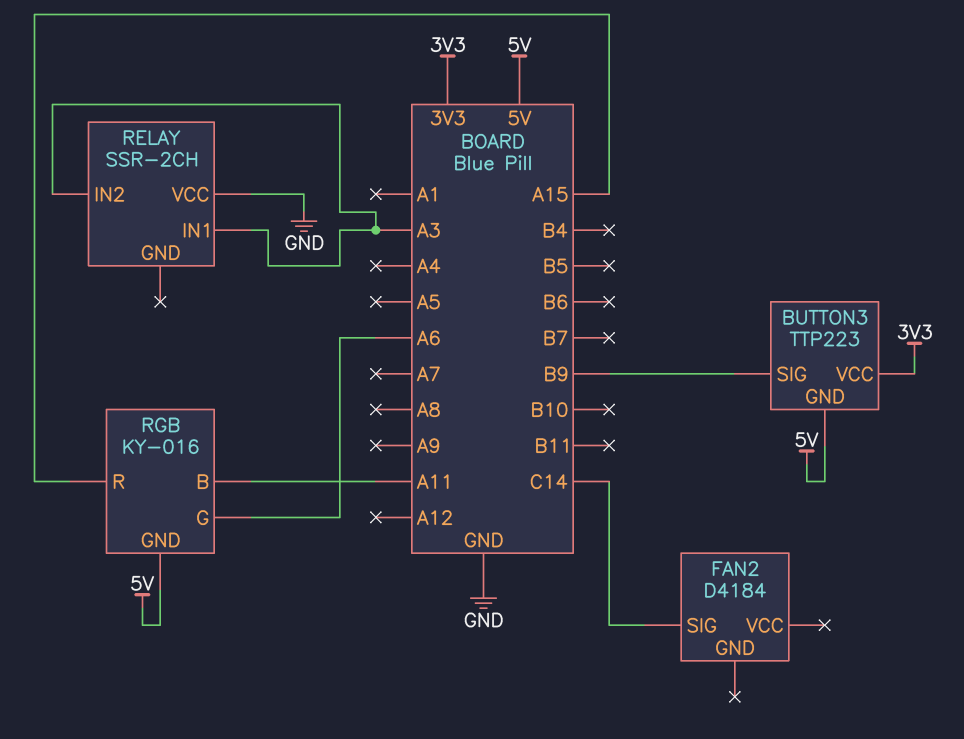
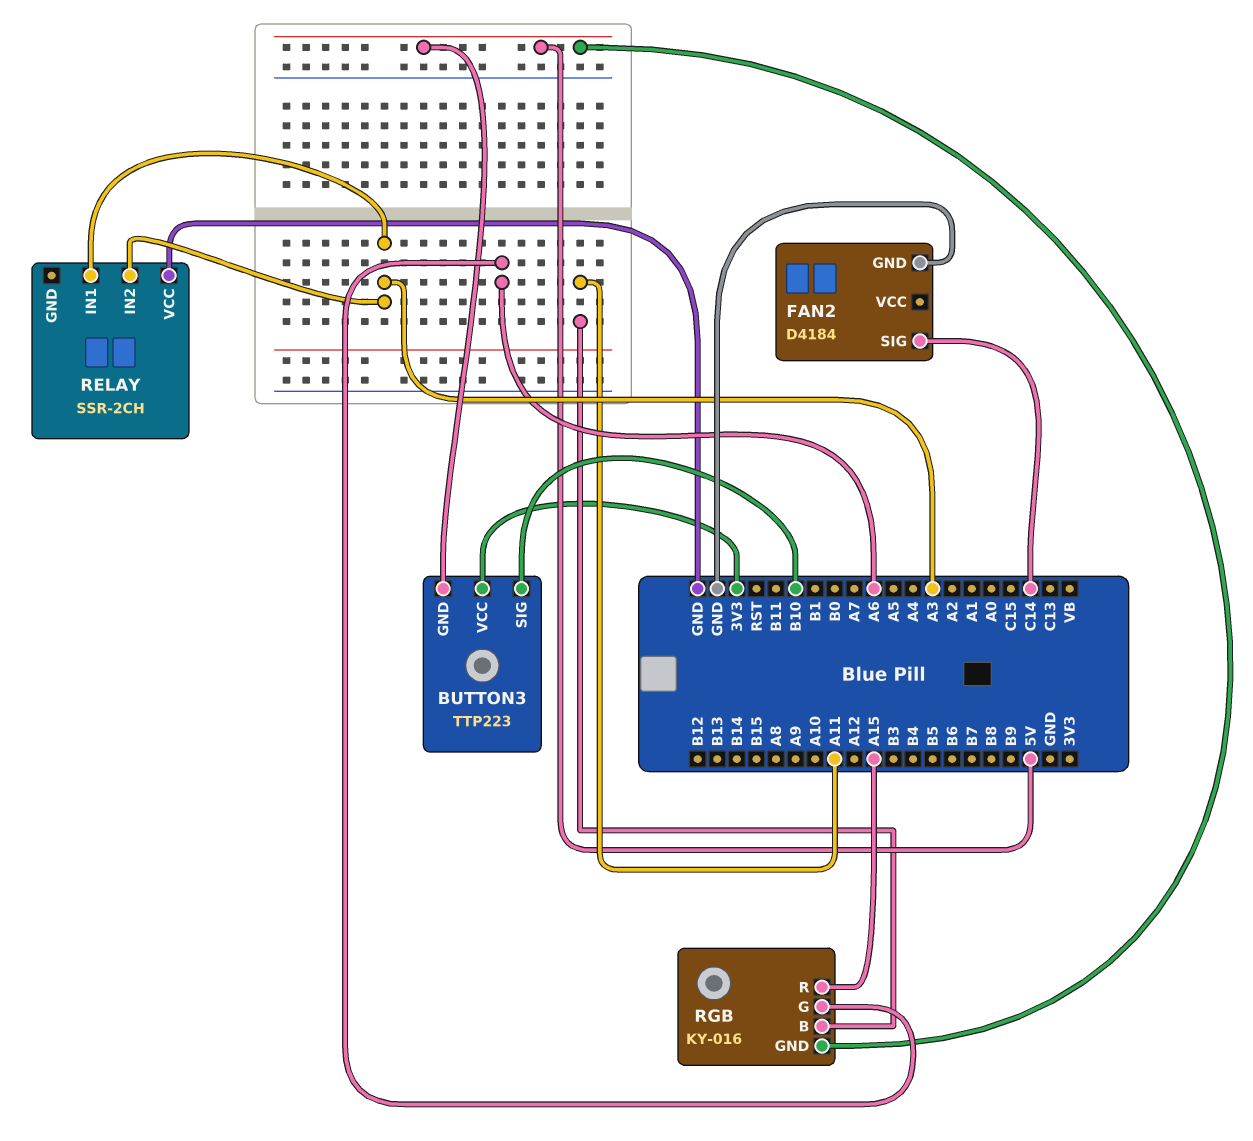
BUTTON3 pin SIG: B9 -> B10
FAN2 pin GND: none -> GND

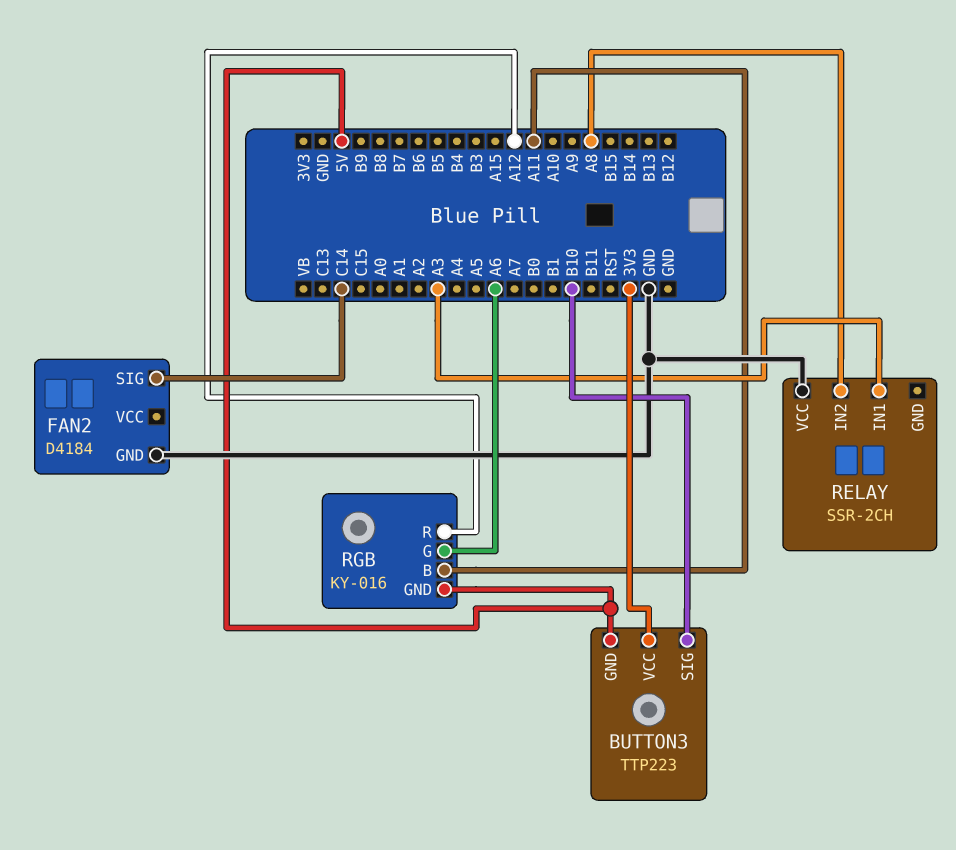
RELAY pin IN2: A3 -> A8
RGB pin R: A15 -> A12

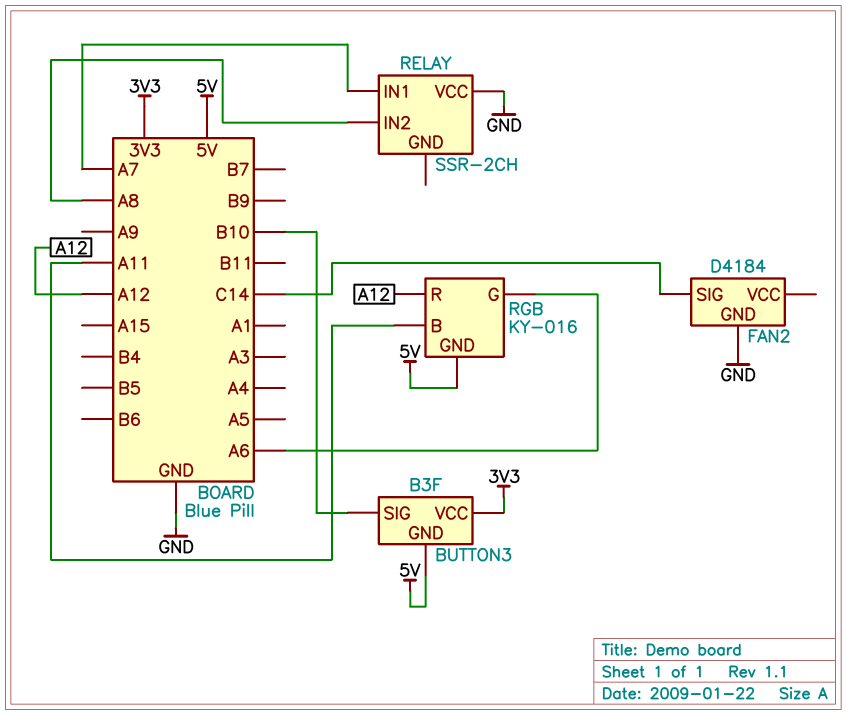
BUTTON3: TTP223 -> B3F
RELAY pin IN1: A3 -> A7

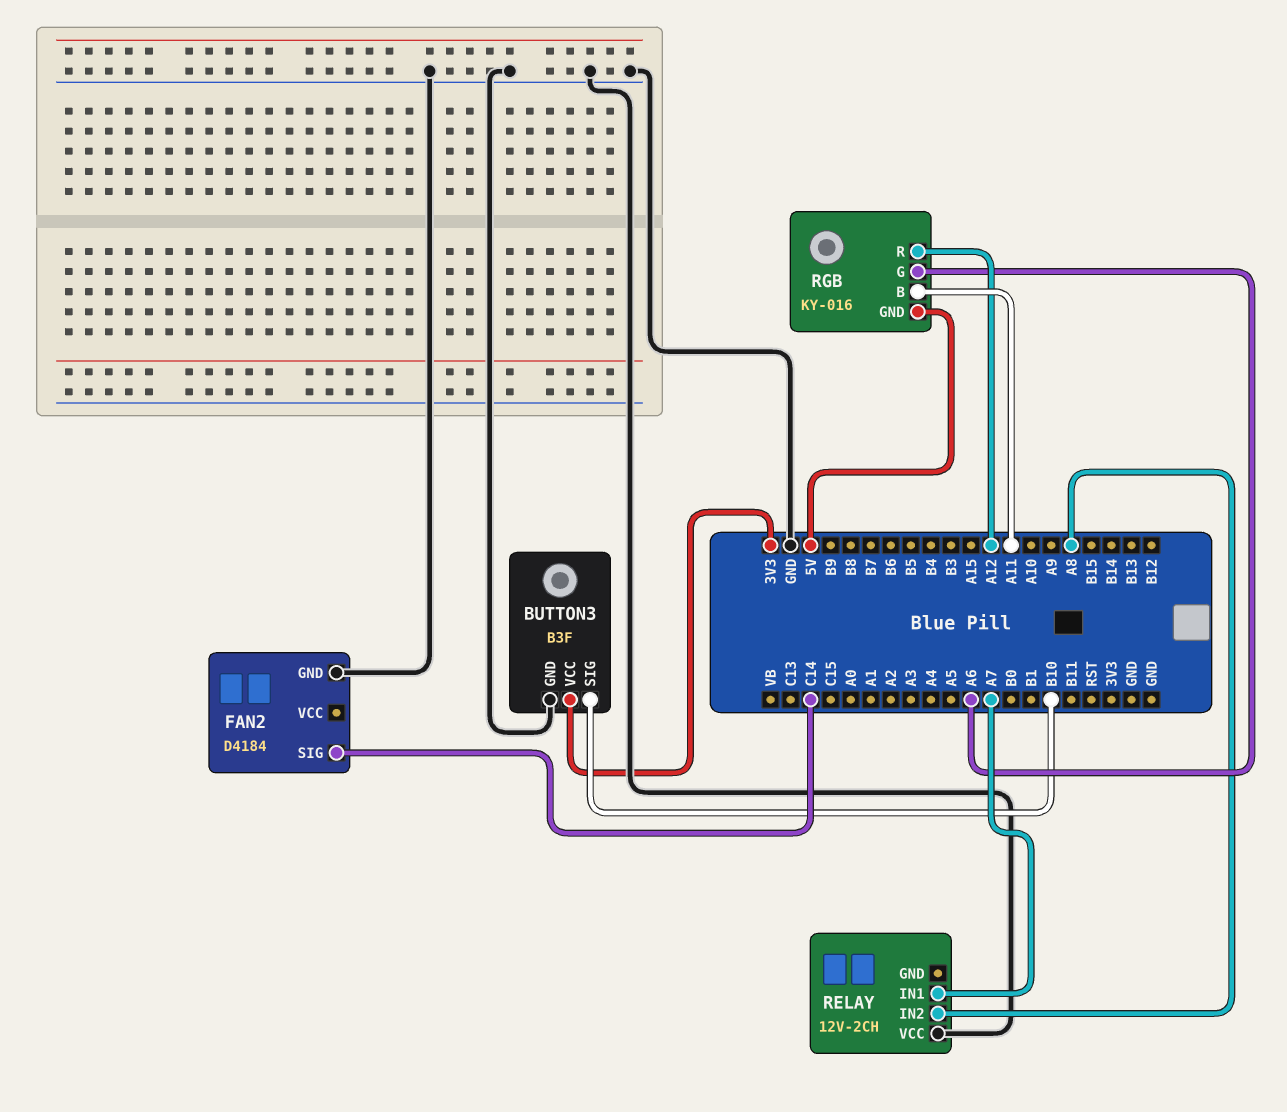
BUTTON3 pin GND: 5V -> GND
RELAY: SSR-2CH -> 12V-2CH

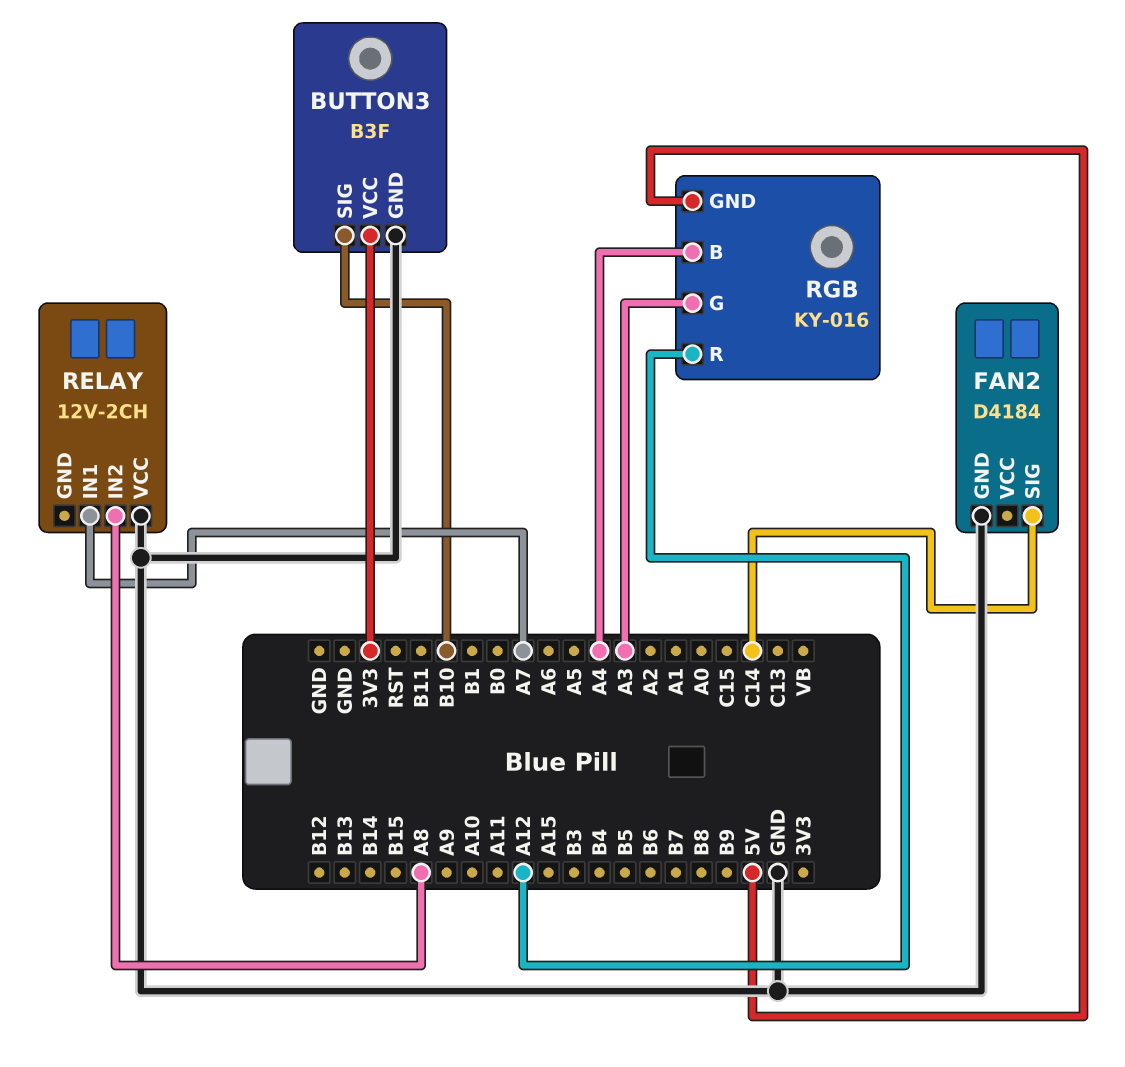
RGB pin B: A11 -> A4
RGB pin G: A6 -> A3

